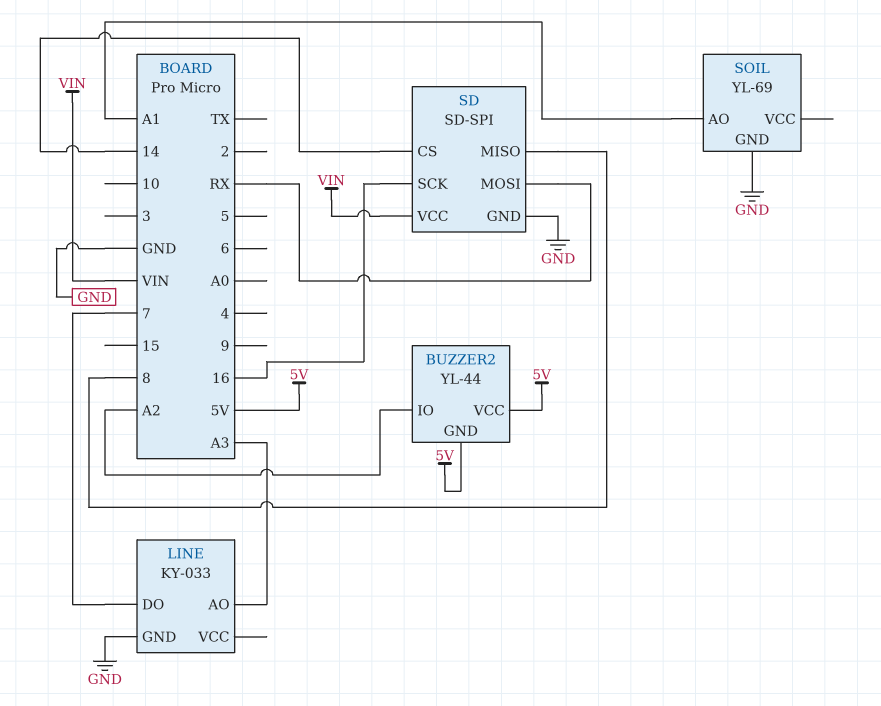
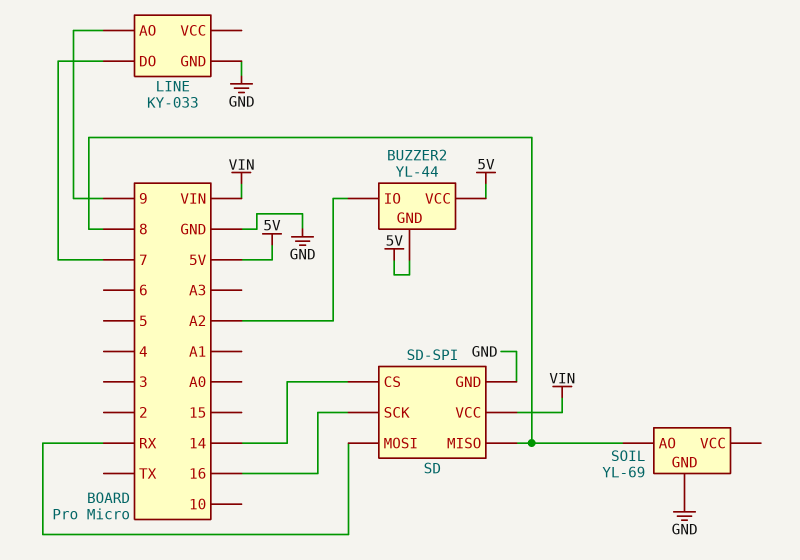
LINE pin AO: A3 -> 9
SOIL pin AO: A1 -> 8

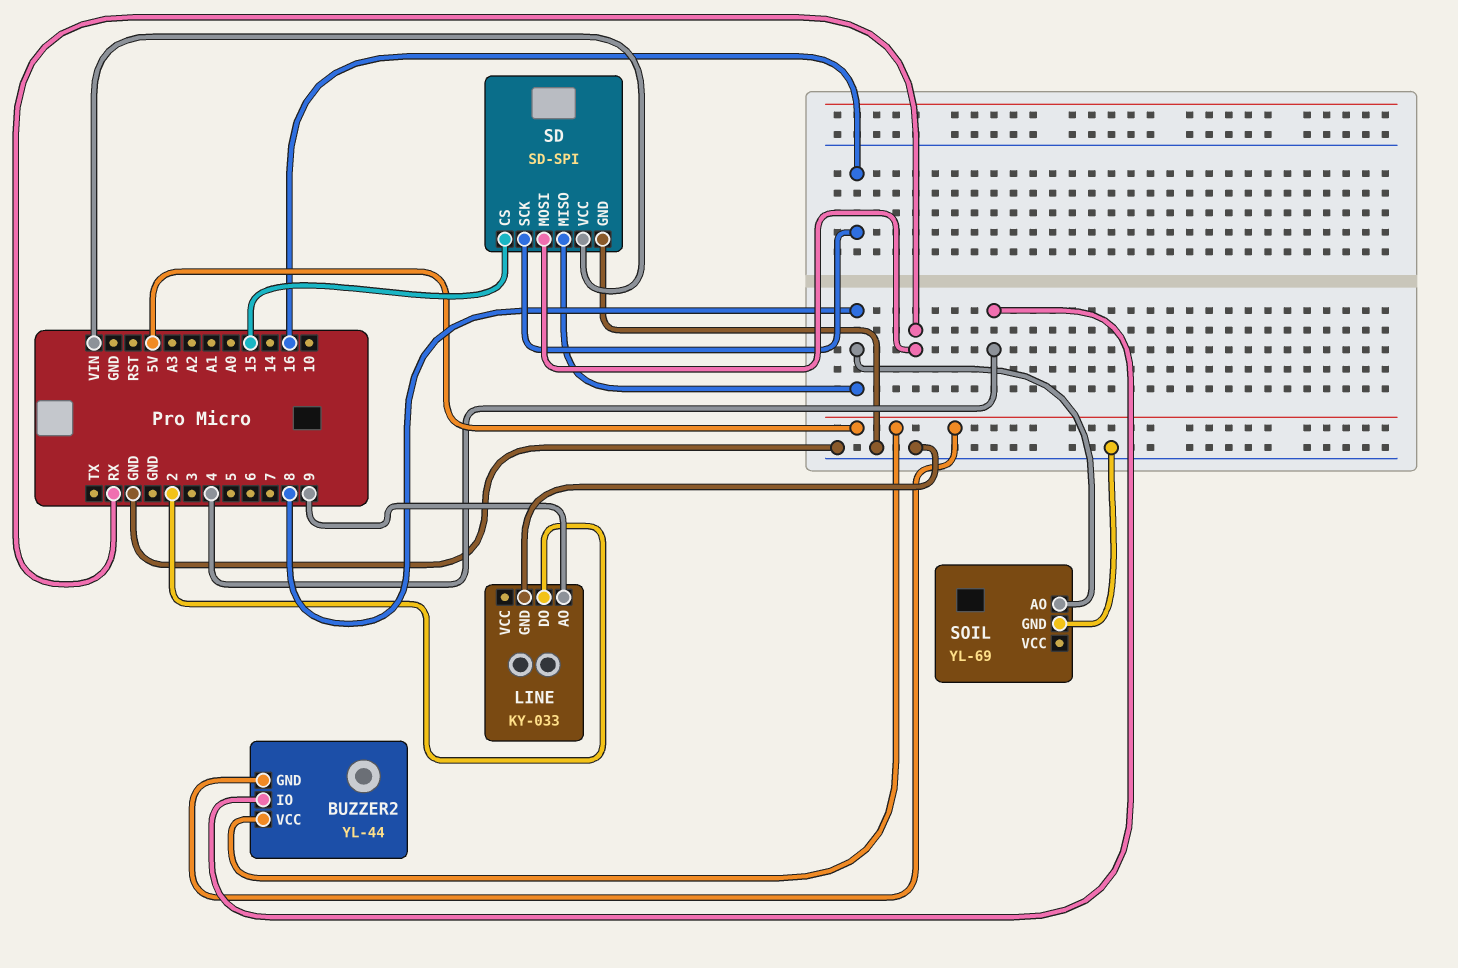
BUZZER2 pin IO: A2 -> 4
LINE pin DO: 7 -> 2
SD pin CS: 14 -> 15

